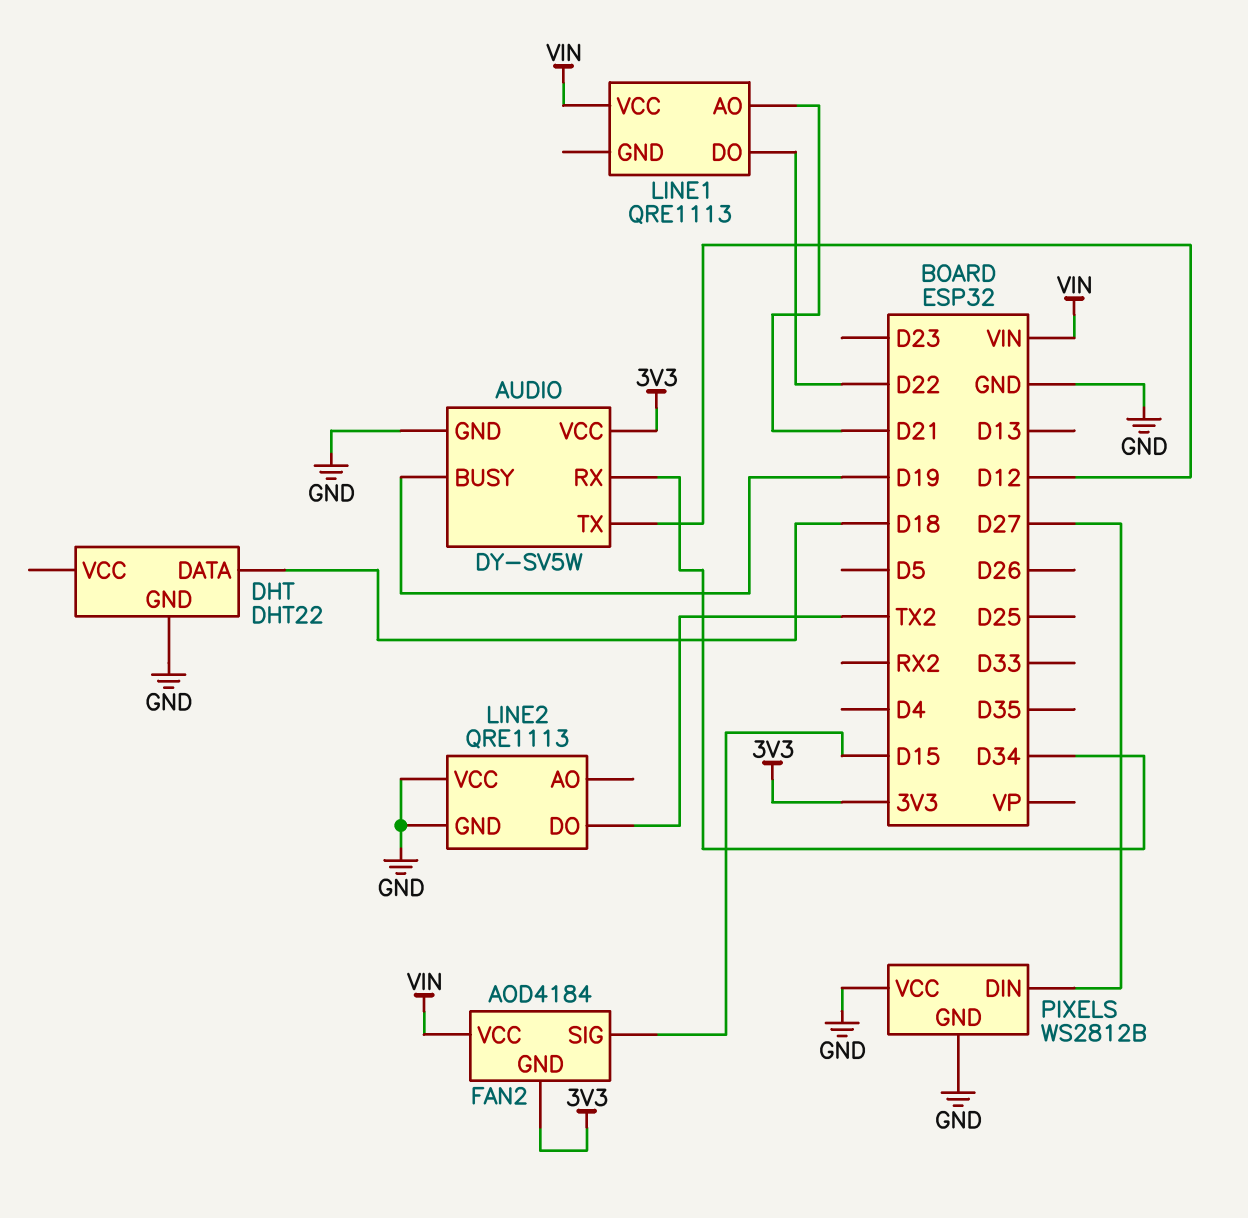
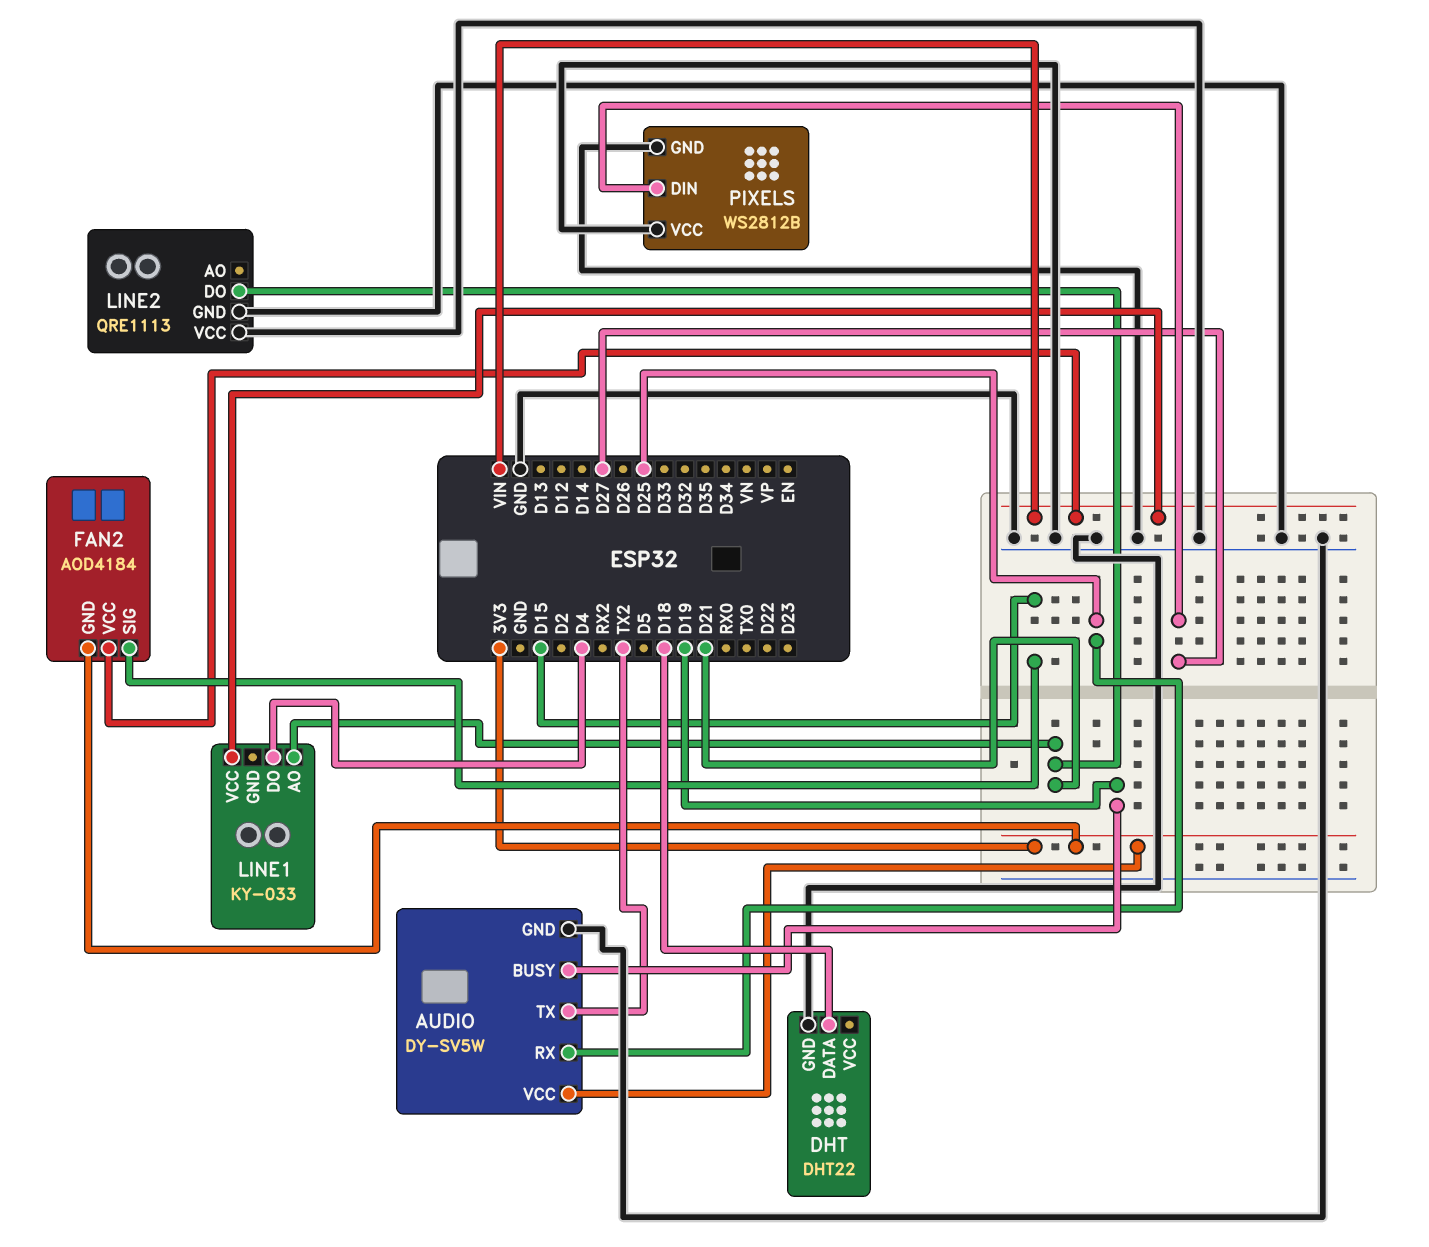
AUDIO pin RX: D34 -> D25
AUDIO pin TX: D12 -> TX2
LINE1: QRE1113 -> KY-033
LINE1 pin DO: D22 -> D4
LINE2 pin DO: TX2 -> D21

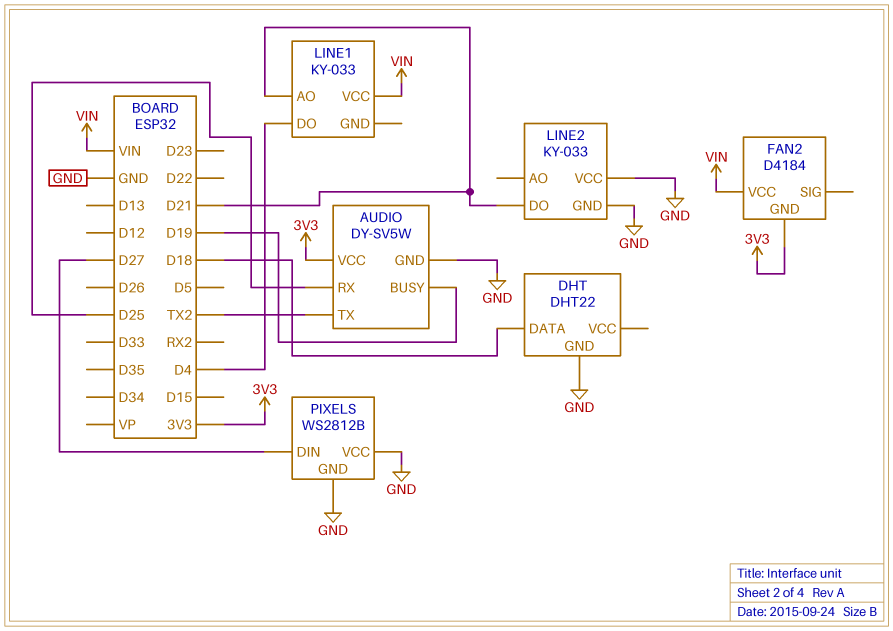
FAN2: AOD4184 -> D4184
FAN2 pin SIG: D15 -> none
LINE2: QRE1113 -> KY-033

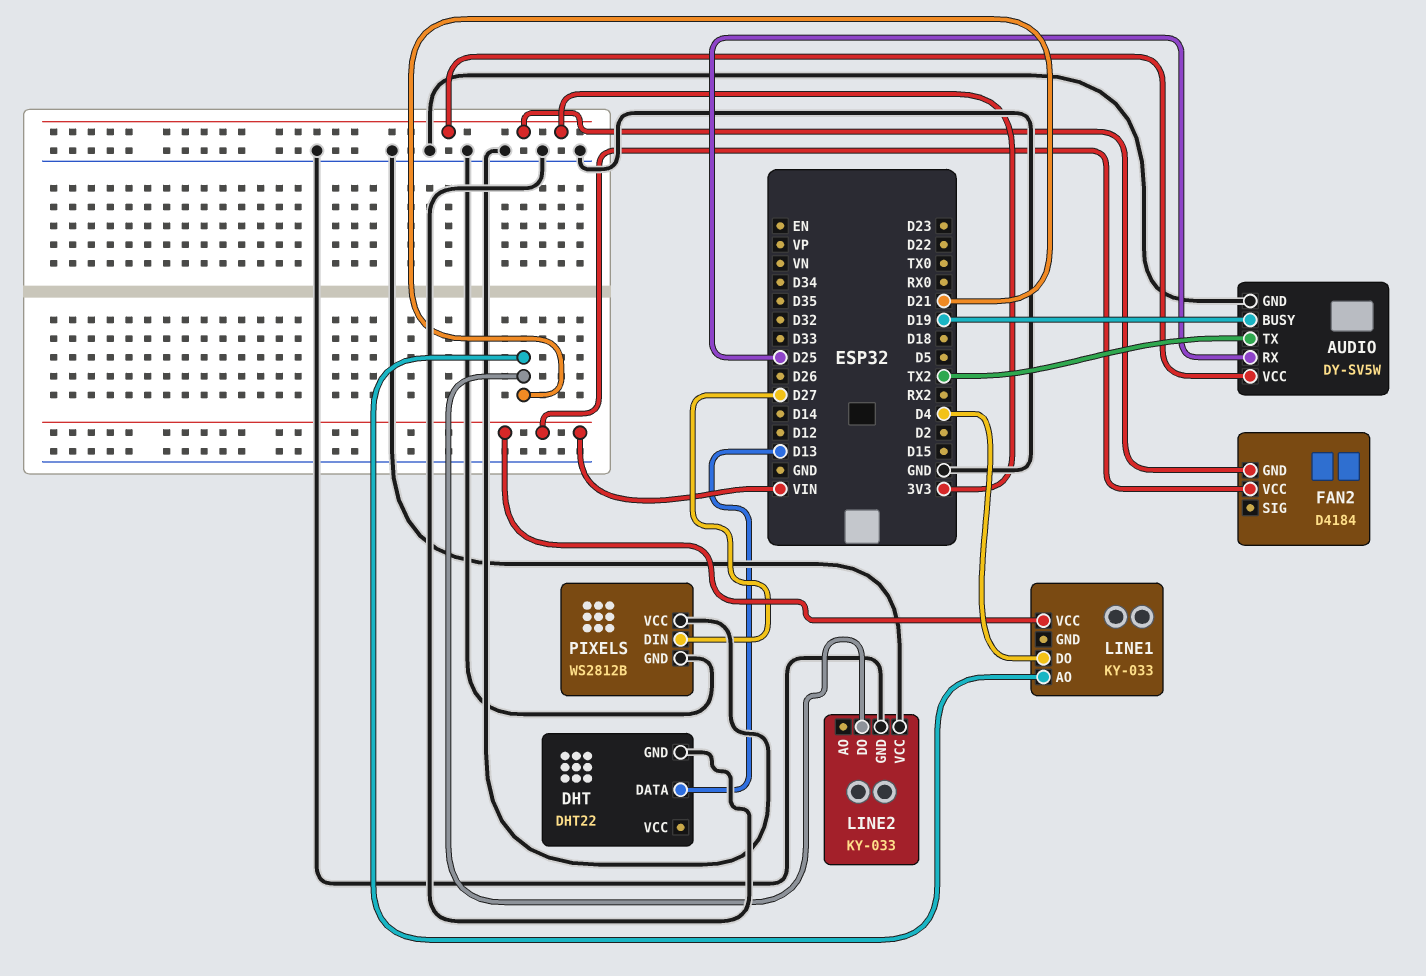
DHT pin DATA: D18 -> D13

